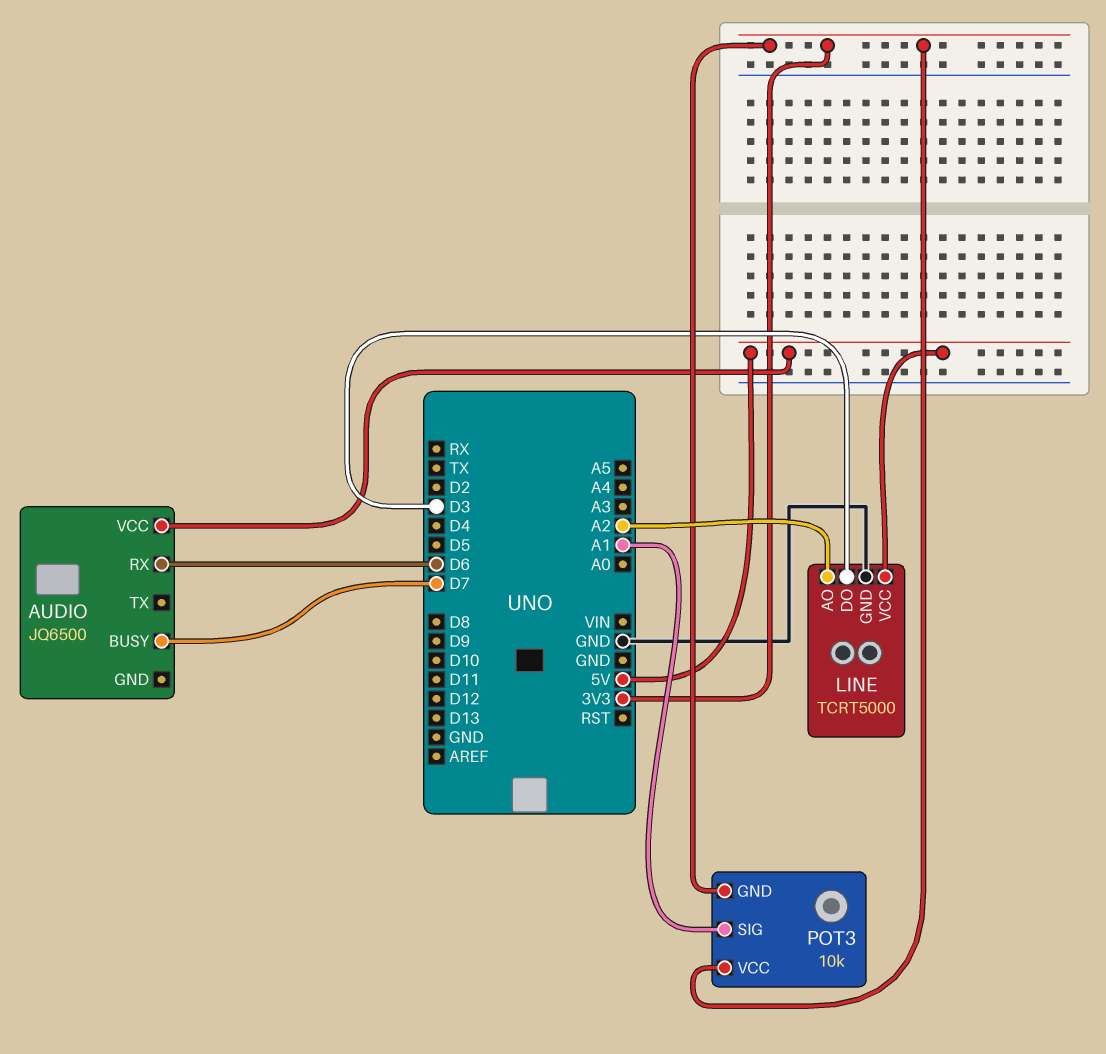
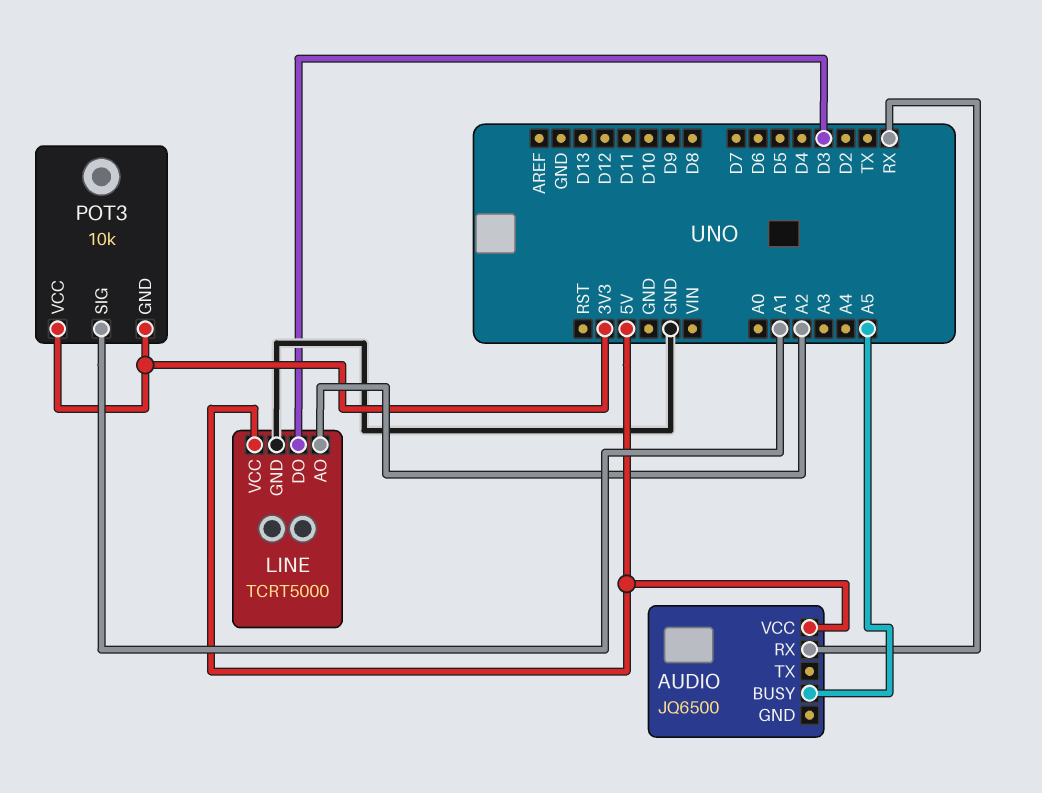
AUDIO pin BUSY: D7 -> A5
AUDIO pin RX: D6 -> RX

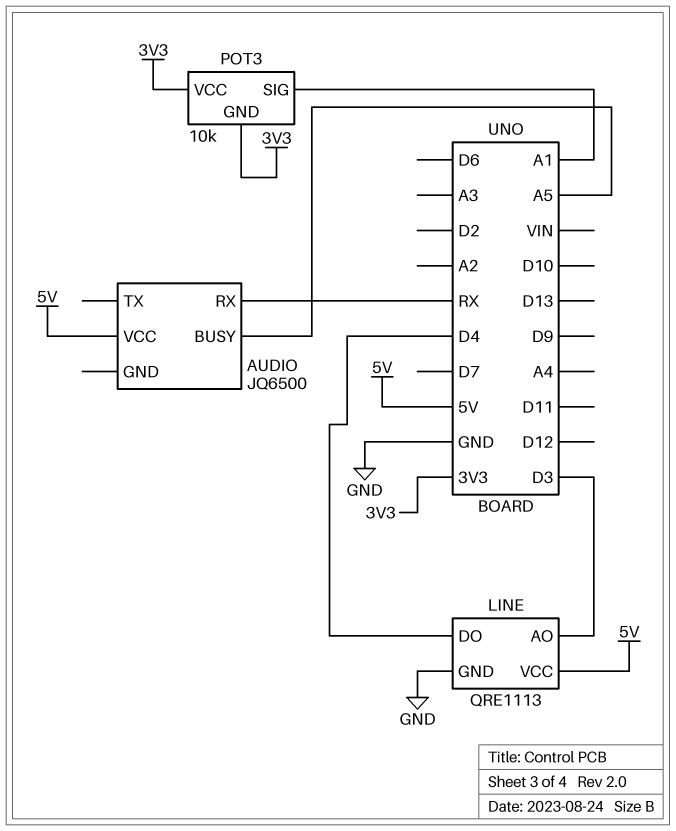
LINE: TCRT5000 -> QRE1113
LINE pin AO: A2 -> D3
LINE pin DO: D3 -> D4

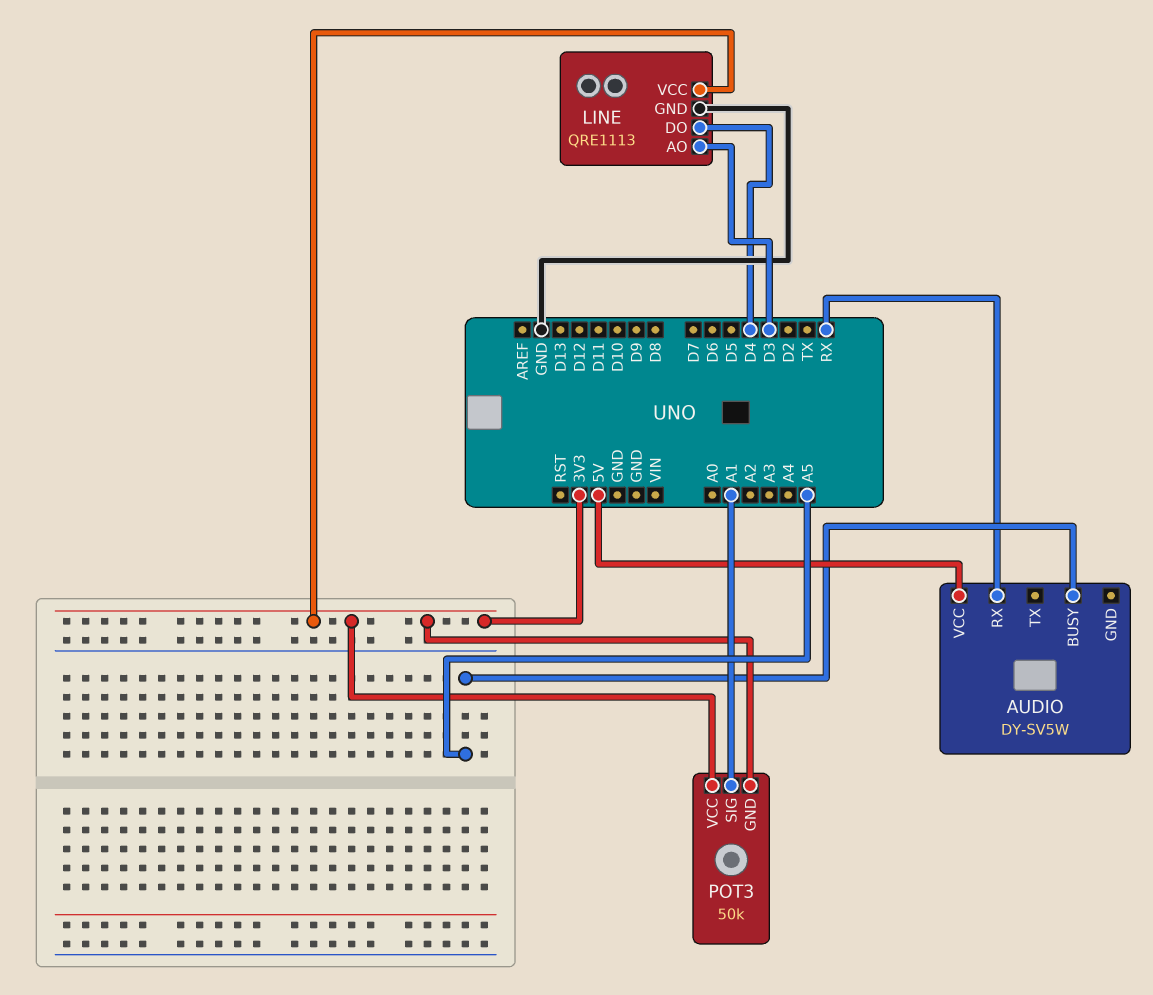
AUDIO: JQ6500 -> DY-SV5W
LINE pin VCC: 5V -> 3V3
POT3: 10k -> 50k

